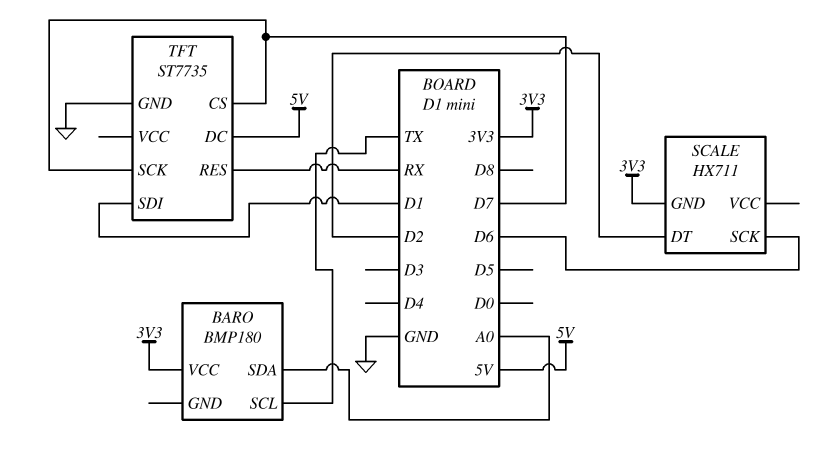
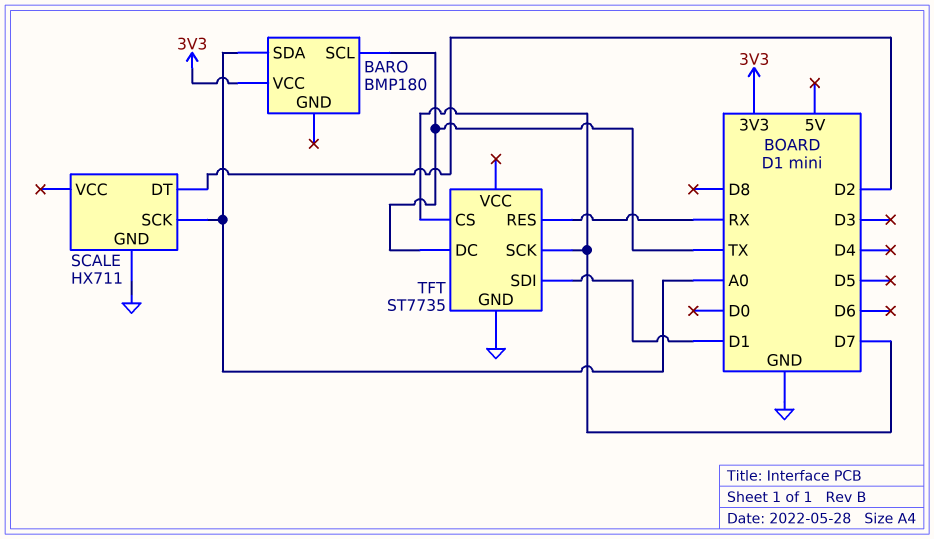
SCALE pin GND: 3V3 -> GND
SCALE pin SCK: D6 -> A0
TFT pin DC: 5V -> TX

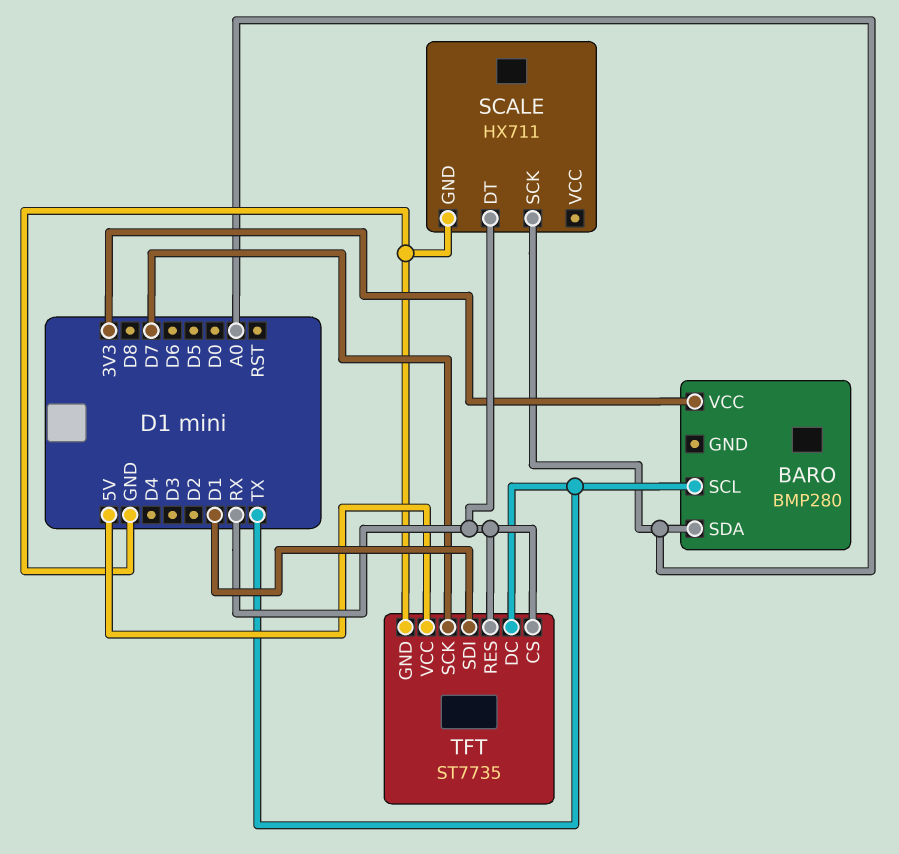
BARO: BMP180 -> BMP280
SCALE pin DT: D2 -> RX
TFT pin CS: D7 -> RX
TFT pin VCC: none -> 5V

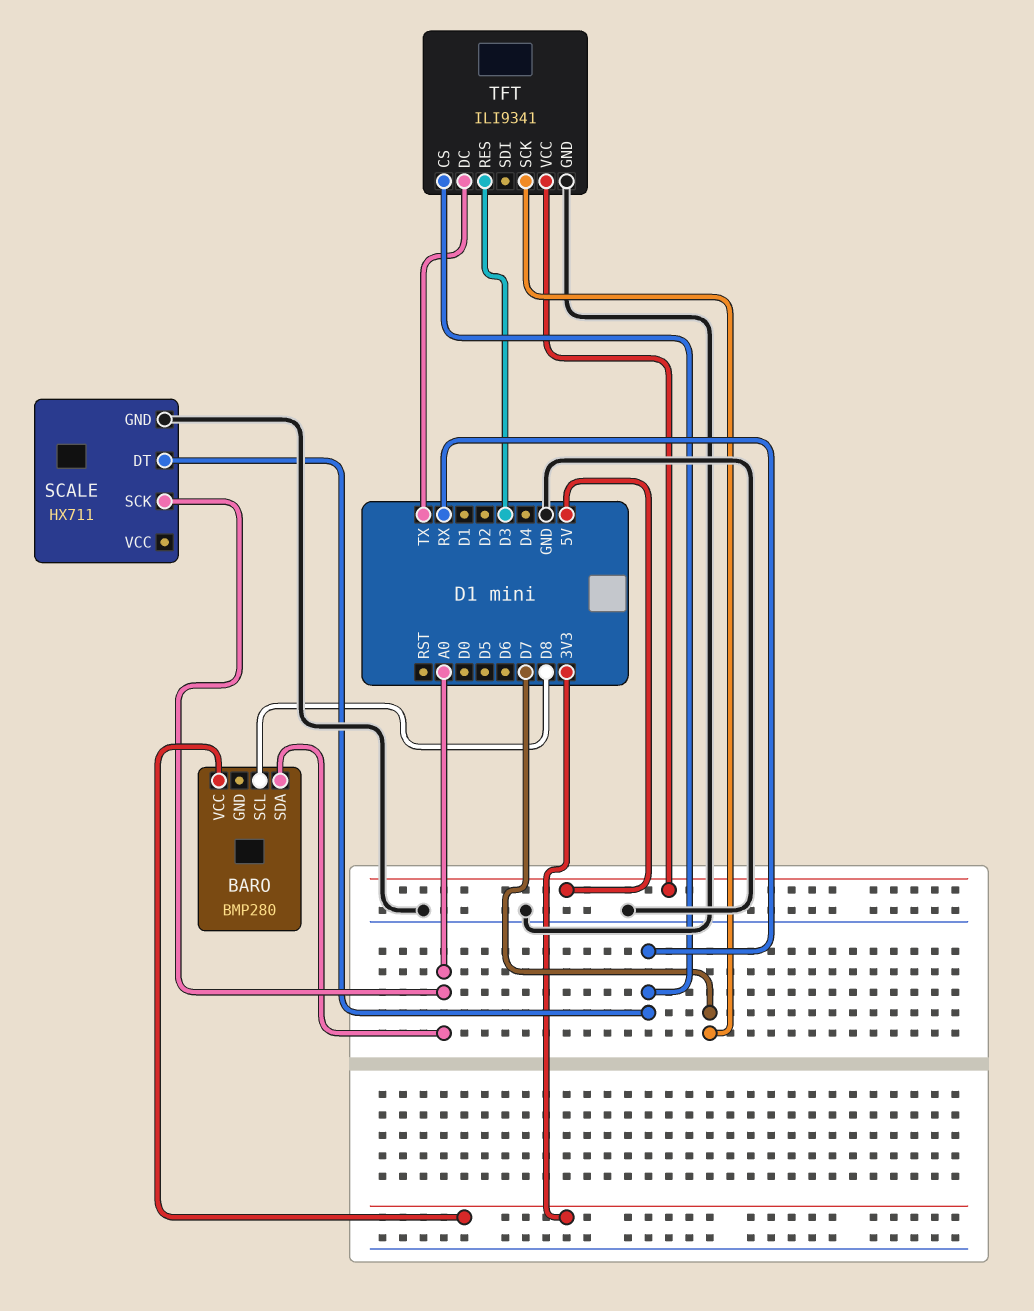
BARO pin SCL: TX -> D8
TFT: ST7735 -> ILI9341
TFT pin RES: RX -> D3
TFT pin SDI: D1 -> none

